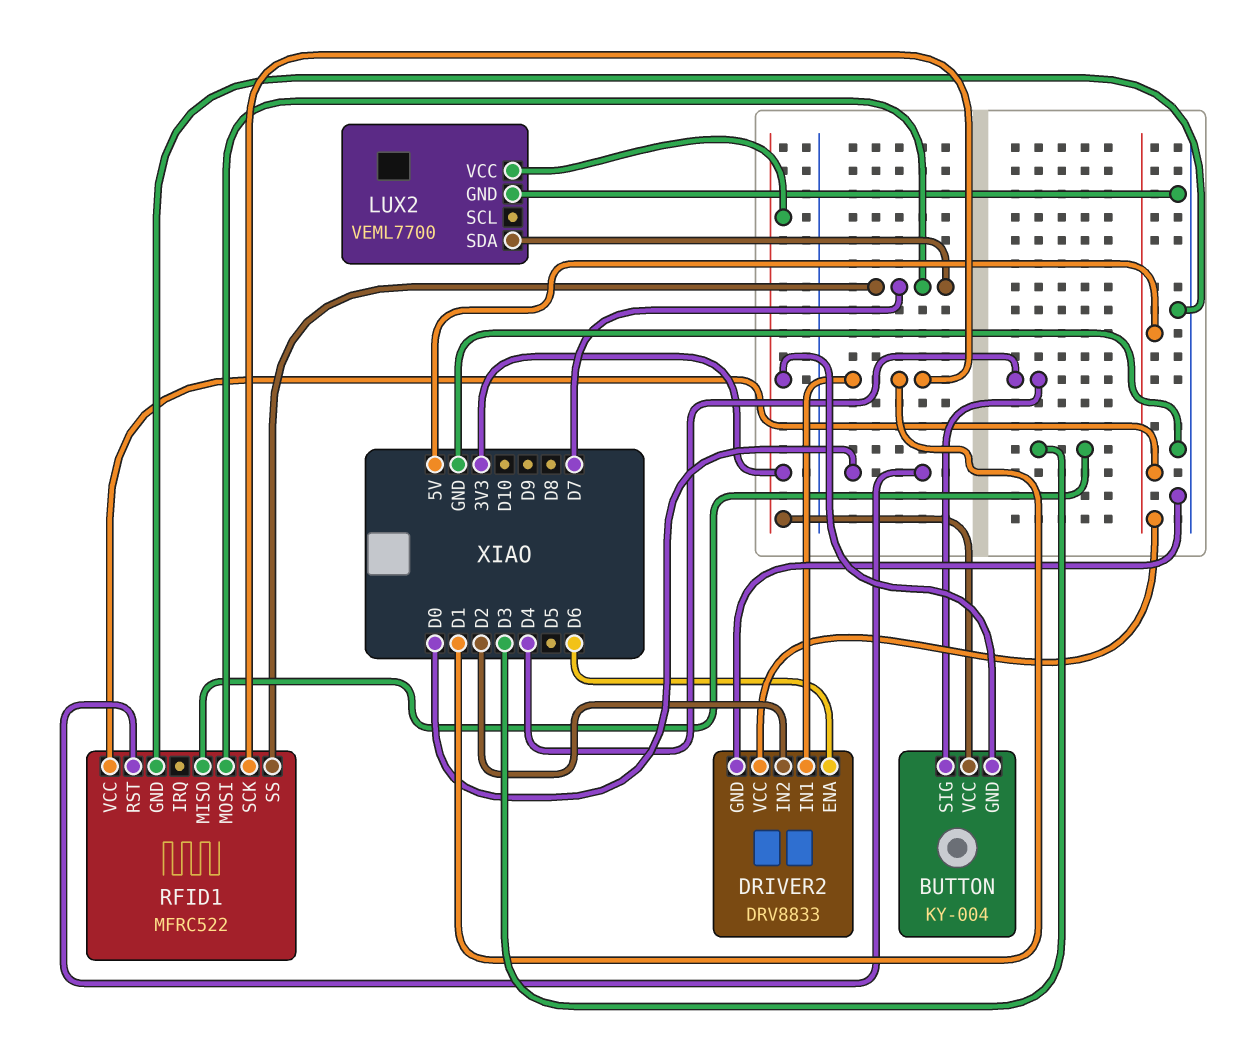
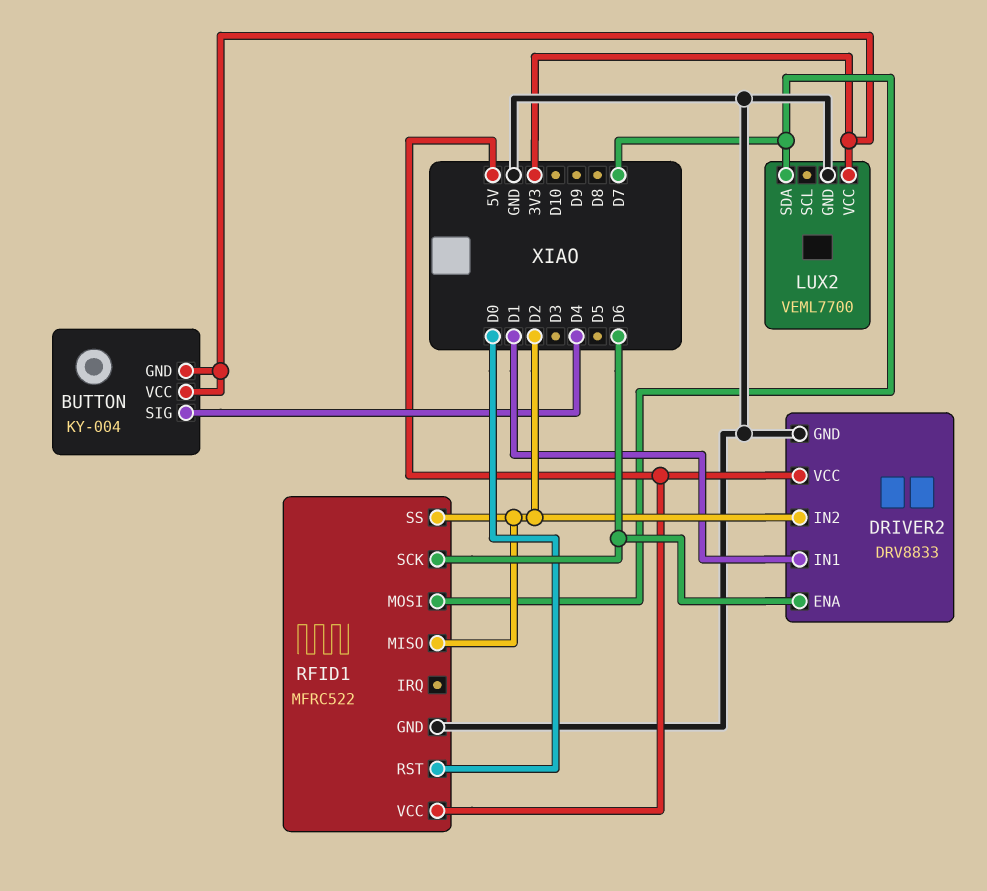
RFID1 pin MISO: D3 -> D2
RFID1 pin SCK: D1 -> D6
RFID1 pin SS: D7 -> D2

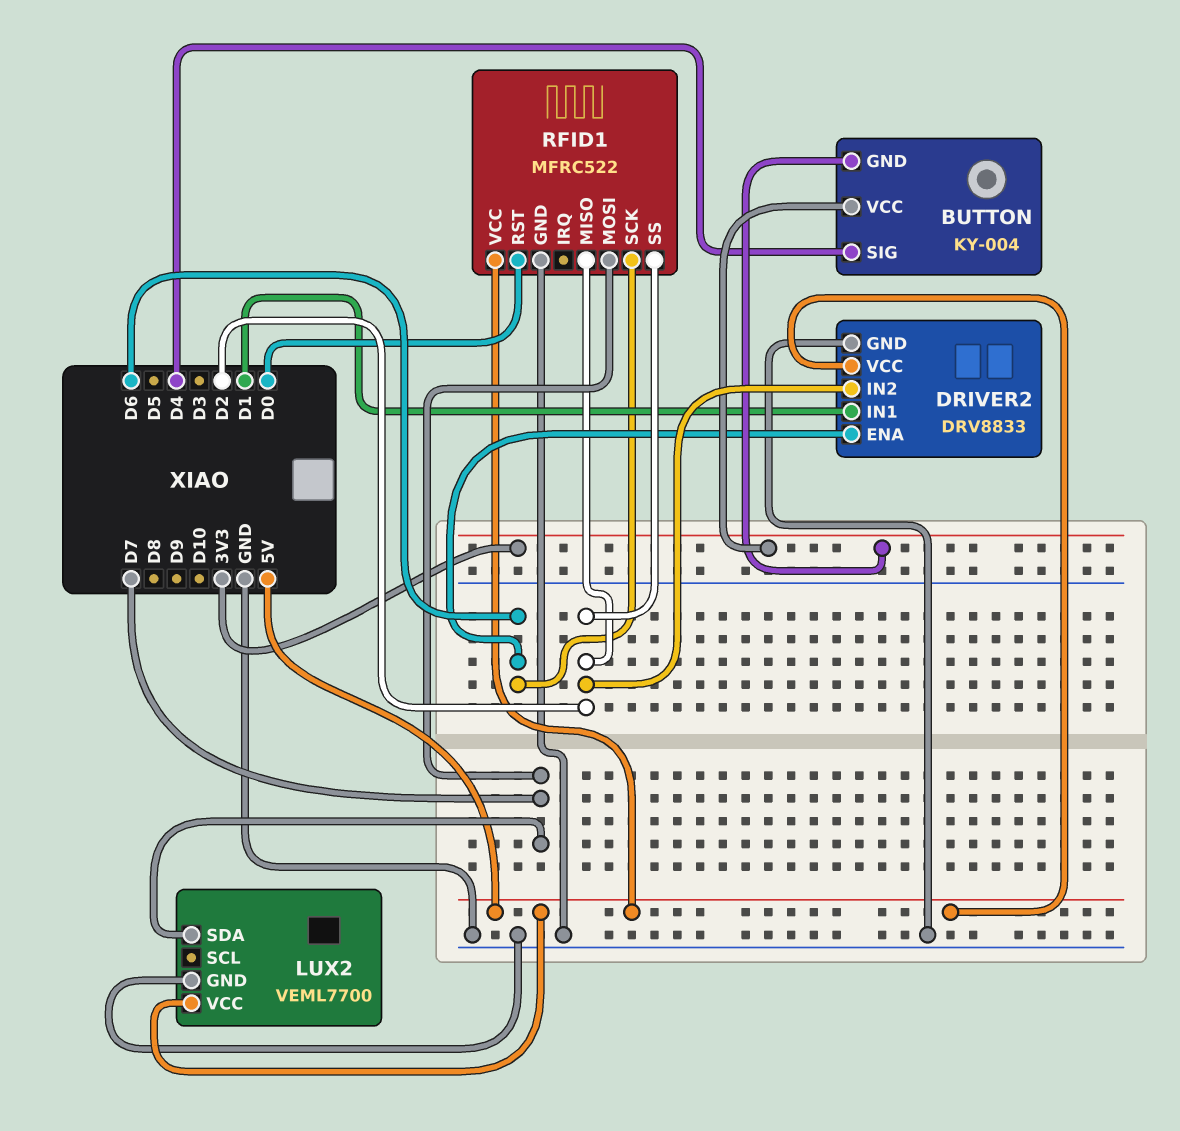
LUX2 pin VCC: 3V3 -> 5V

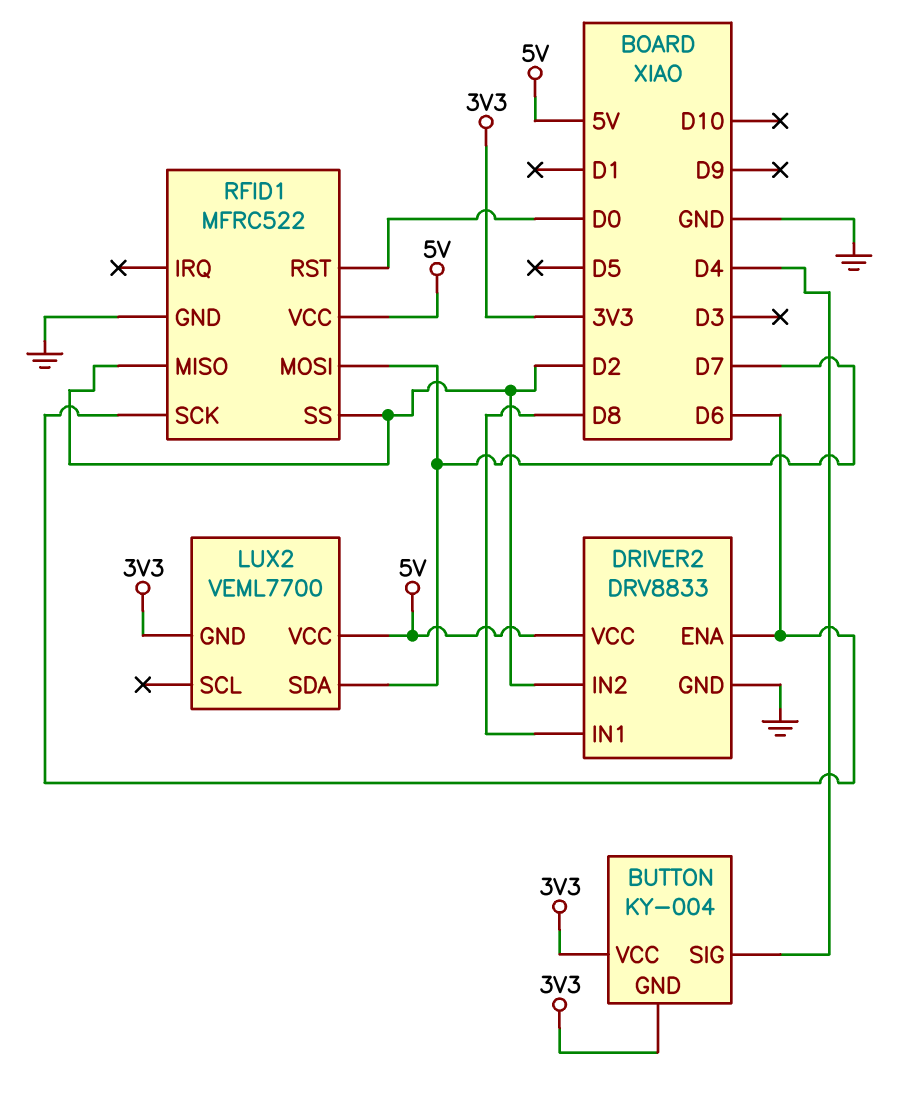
DRIVER2 pin IN1: D1 -> D8
LUX2 pin GND: GND -> 3V3

